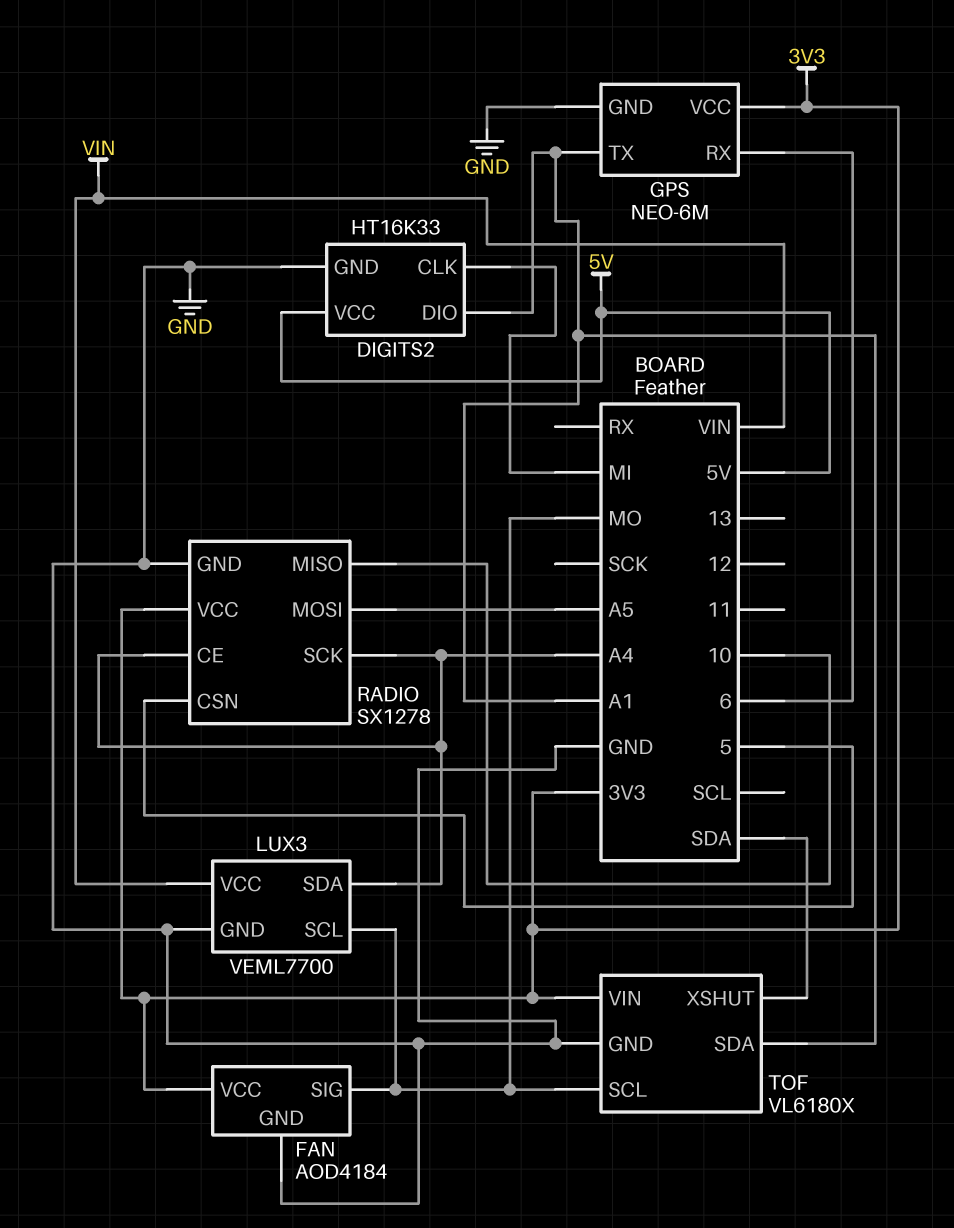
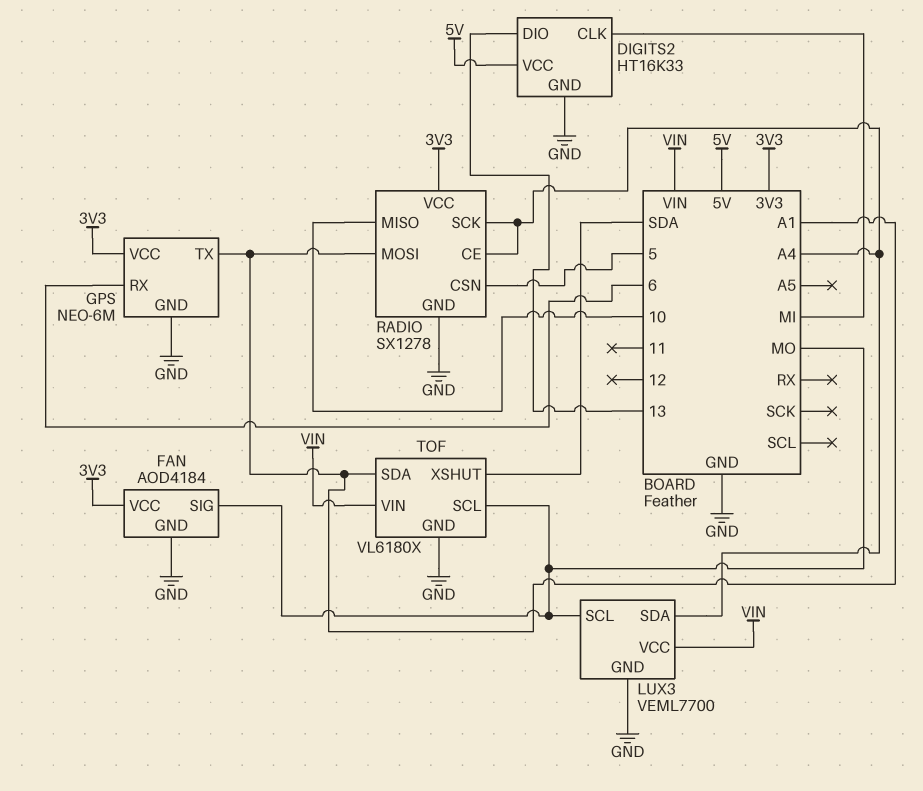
DIGITS2 pin DIO: A1 -> 13
RADIO pin MOSI: A5 -> A1
TOF pin VIN: 3V3 -> VIN

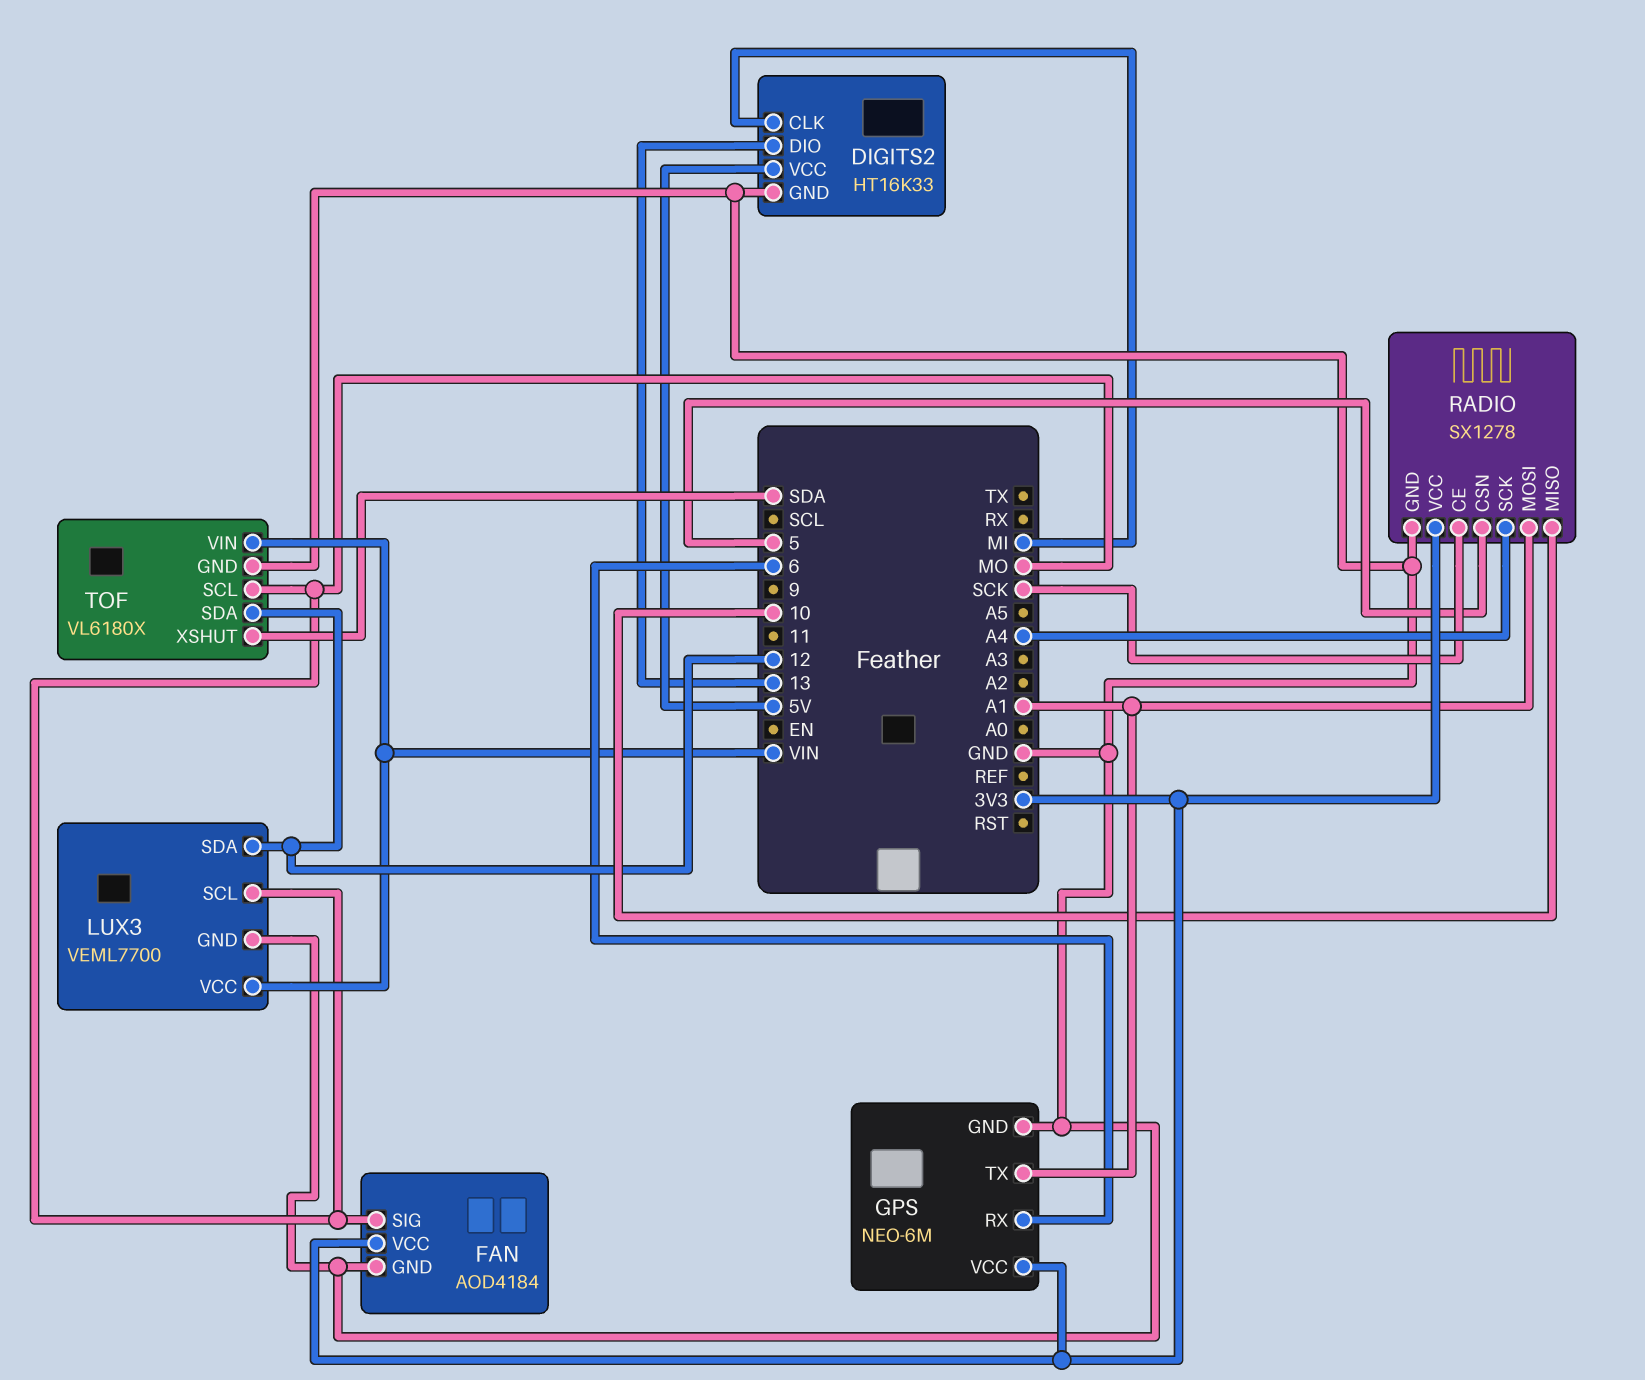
LUX3 pin SDA: A4 -> 12
RADIO pin CE: A4 -> SCK
TOF pin SDA: A1 -> 12

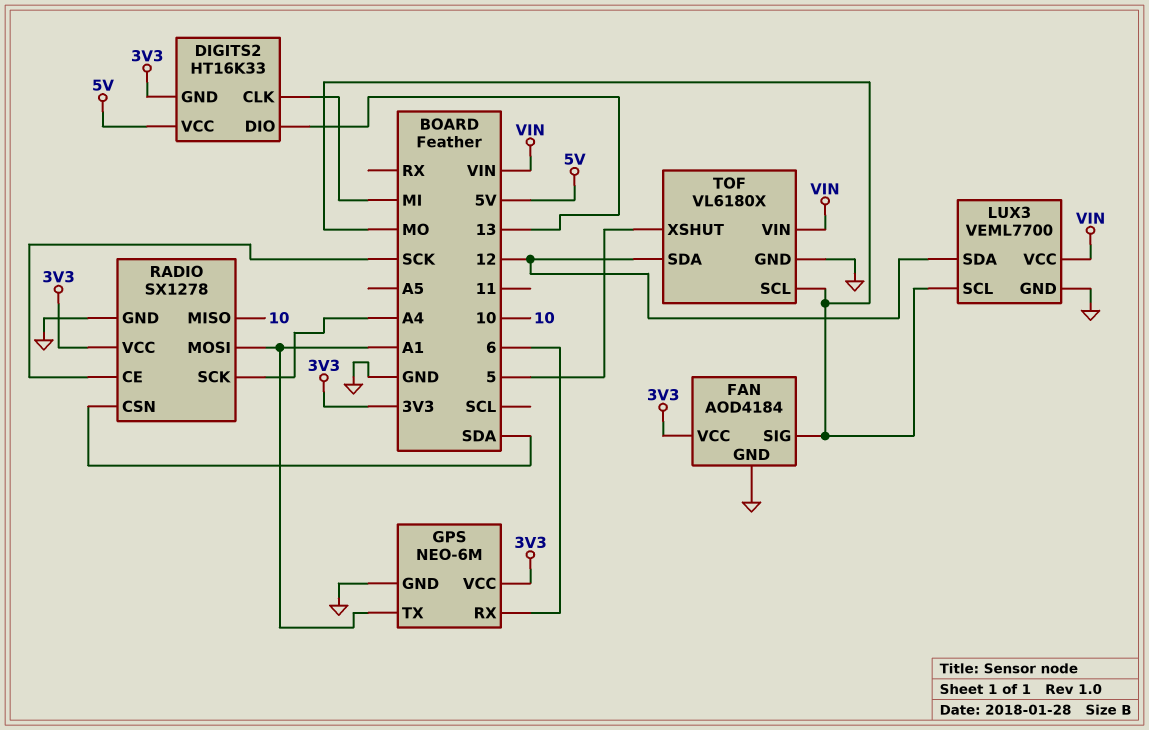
DIGITS2 pin GND: GND -> 3V3
RADIO pin CSN: 5 -> SDA
TOF pin XSHUT: SDA -> 5

